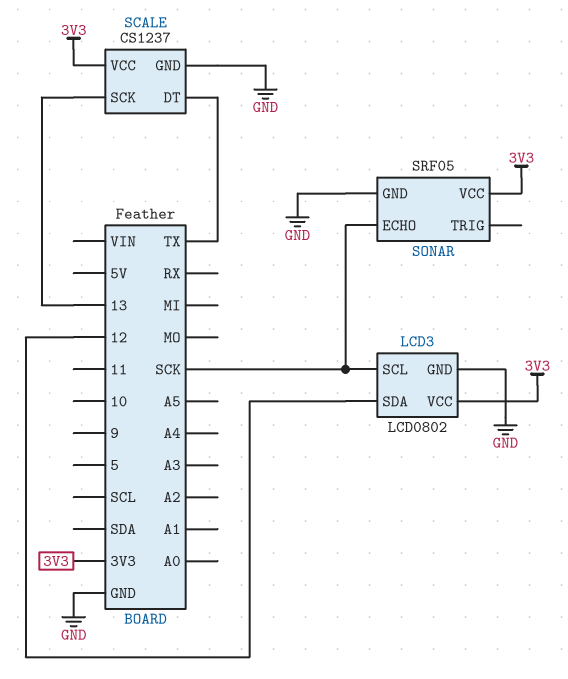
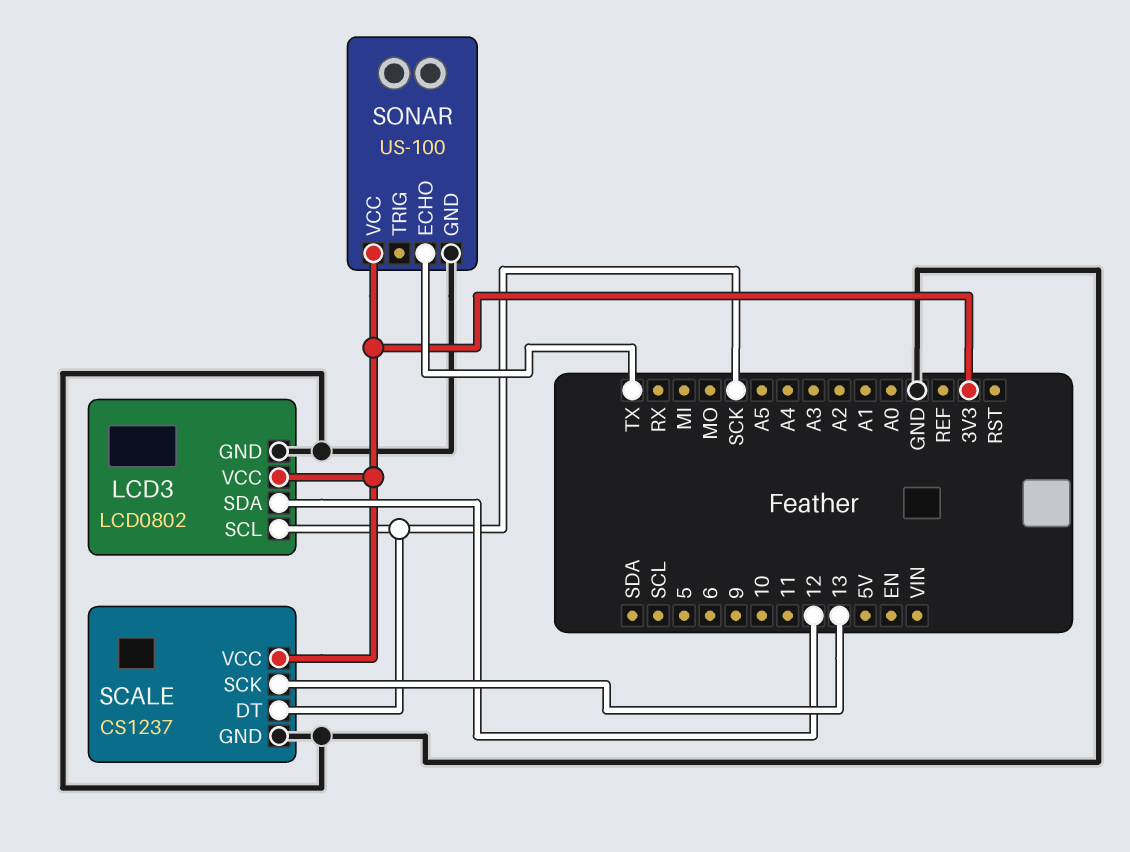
SCALE pin DT: TX -> SCK
SONAR: SRF05 -> US-100
SONAR pin ECHO: SCK -> TX

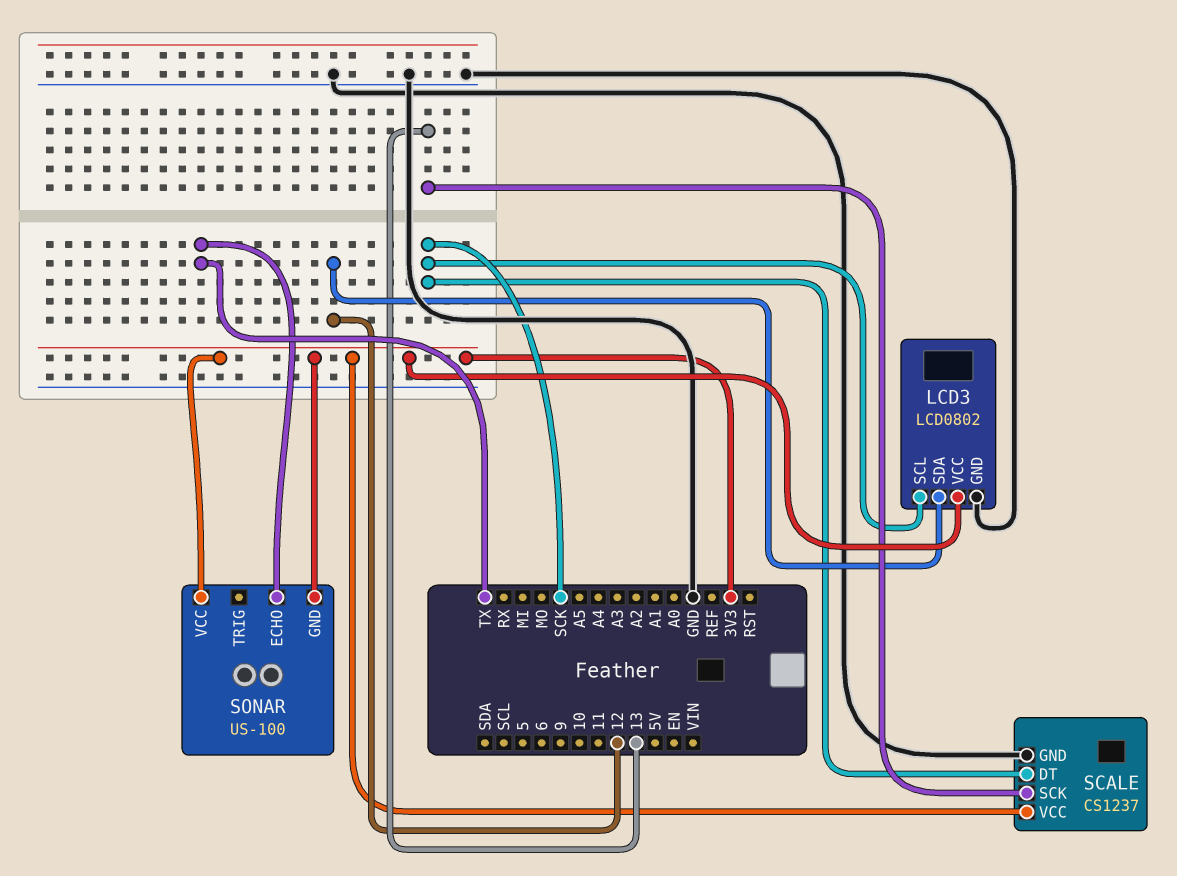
SONAR pin GND: GND -> 3V3

